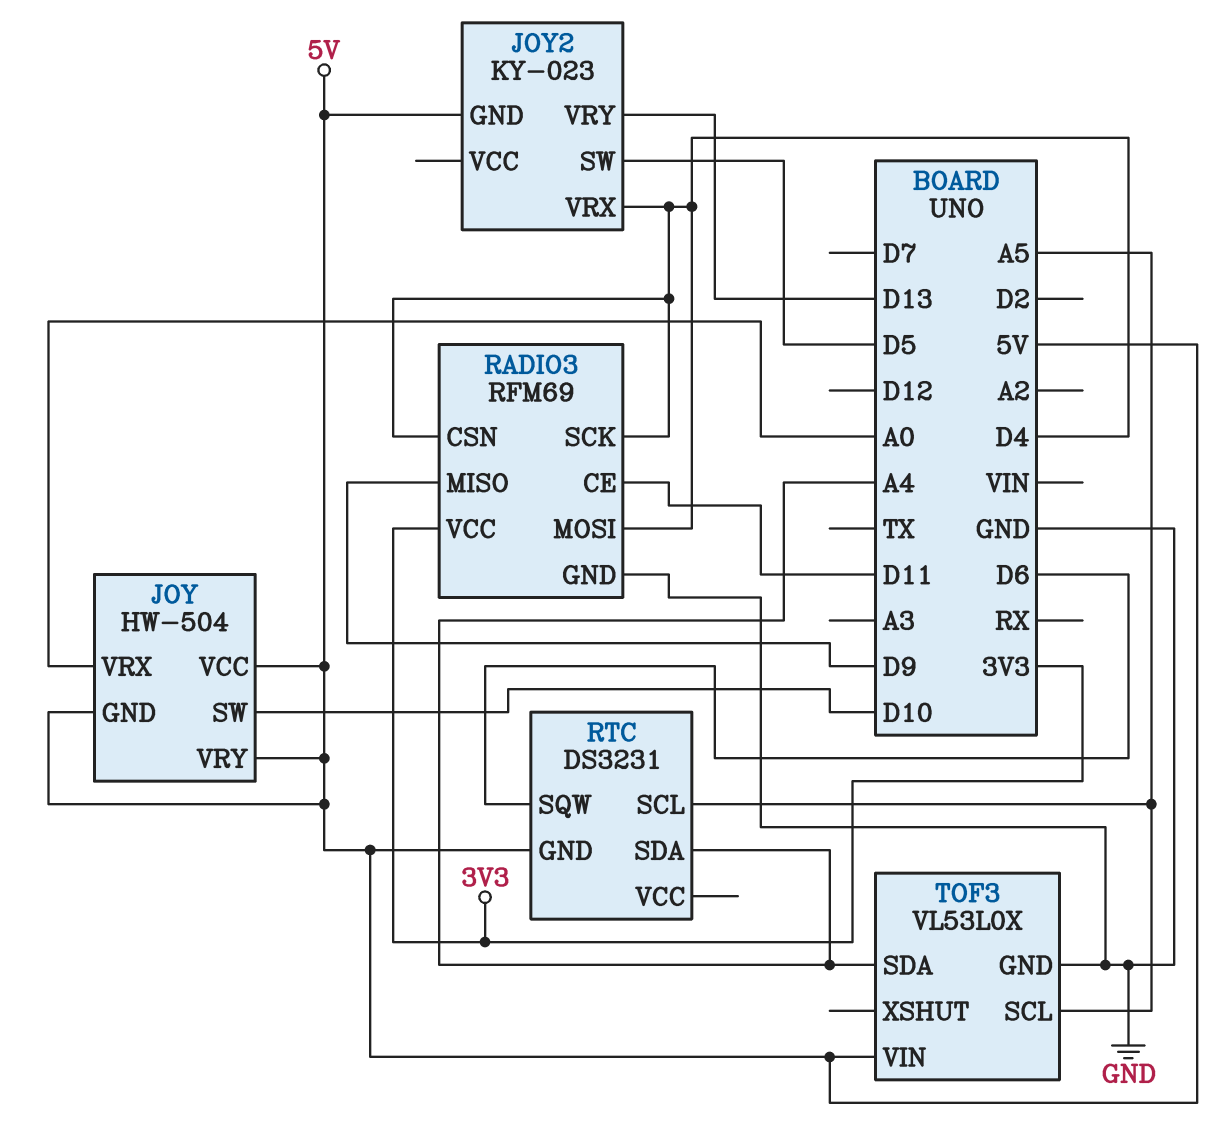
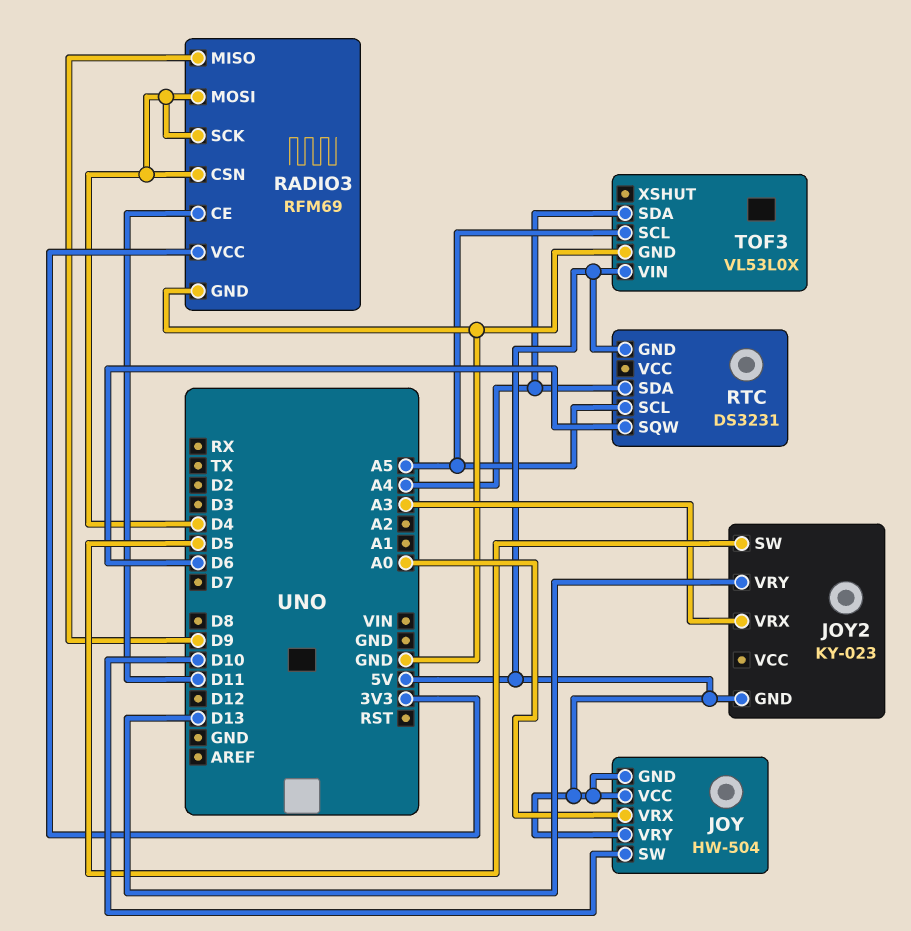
JOY2 pin VRX: D4 -> A3

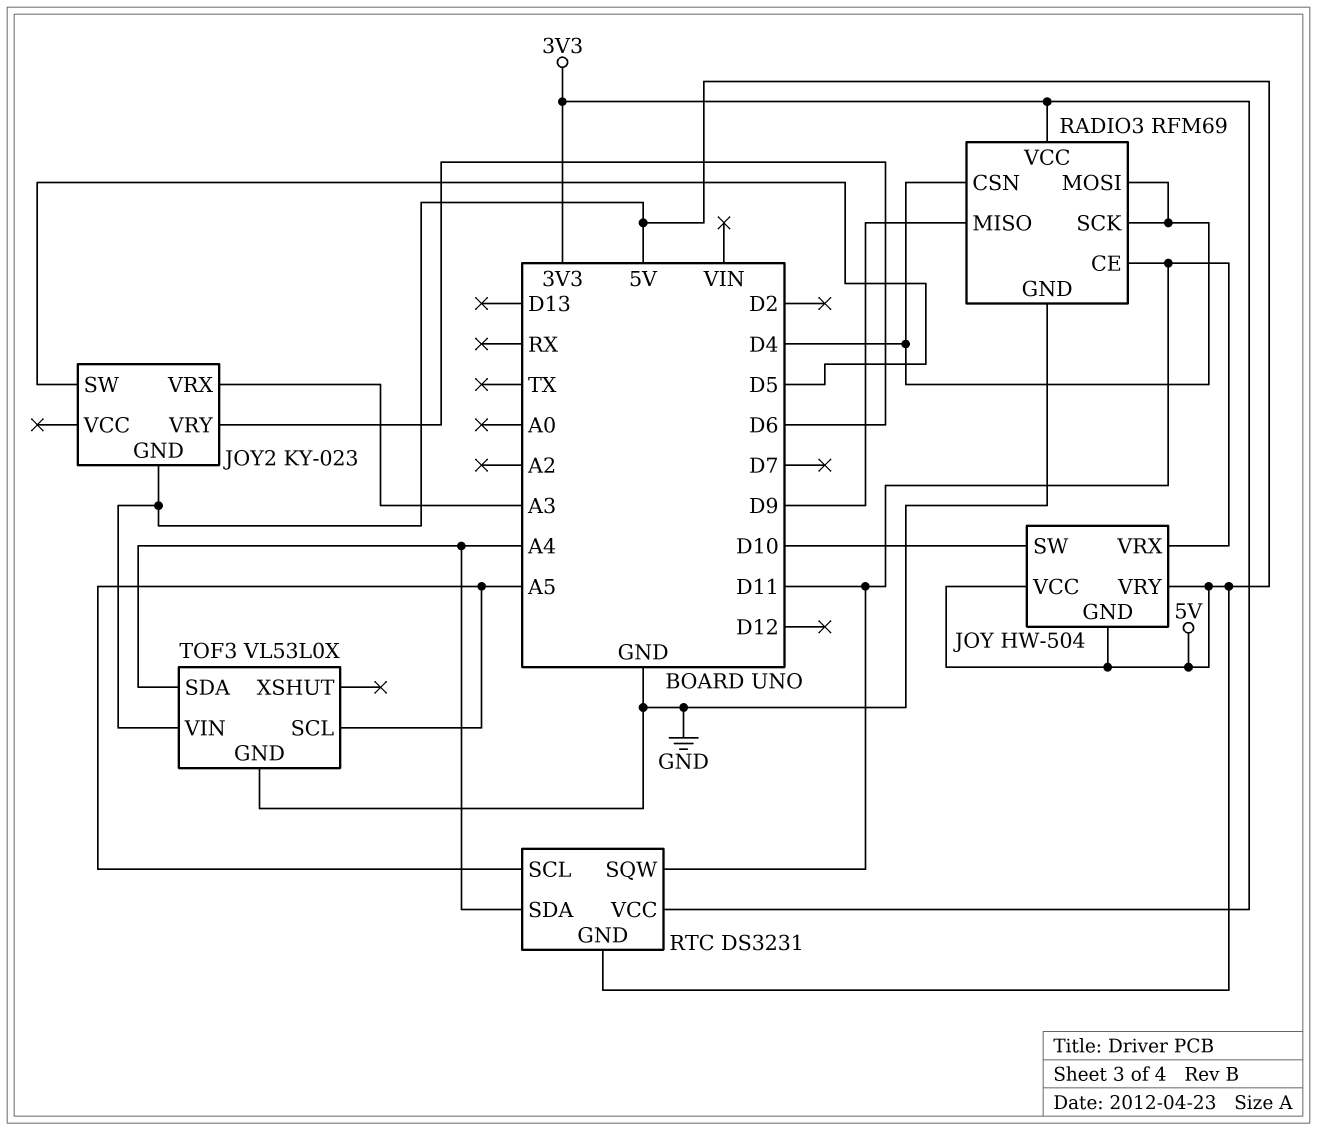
JOY pin VRX: A0 -> D11
JOY2 pin VRY: D13 -> D6
RTC pin SQW: D6 -> D11
RTC pin VCC: none -> 3V3

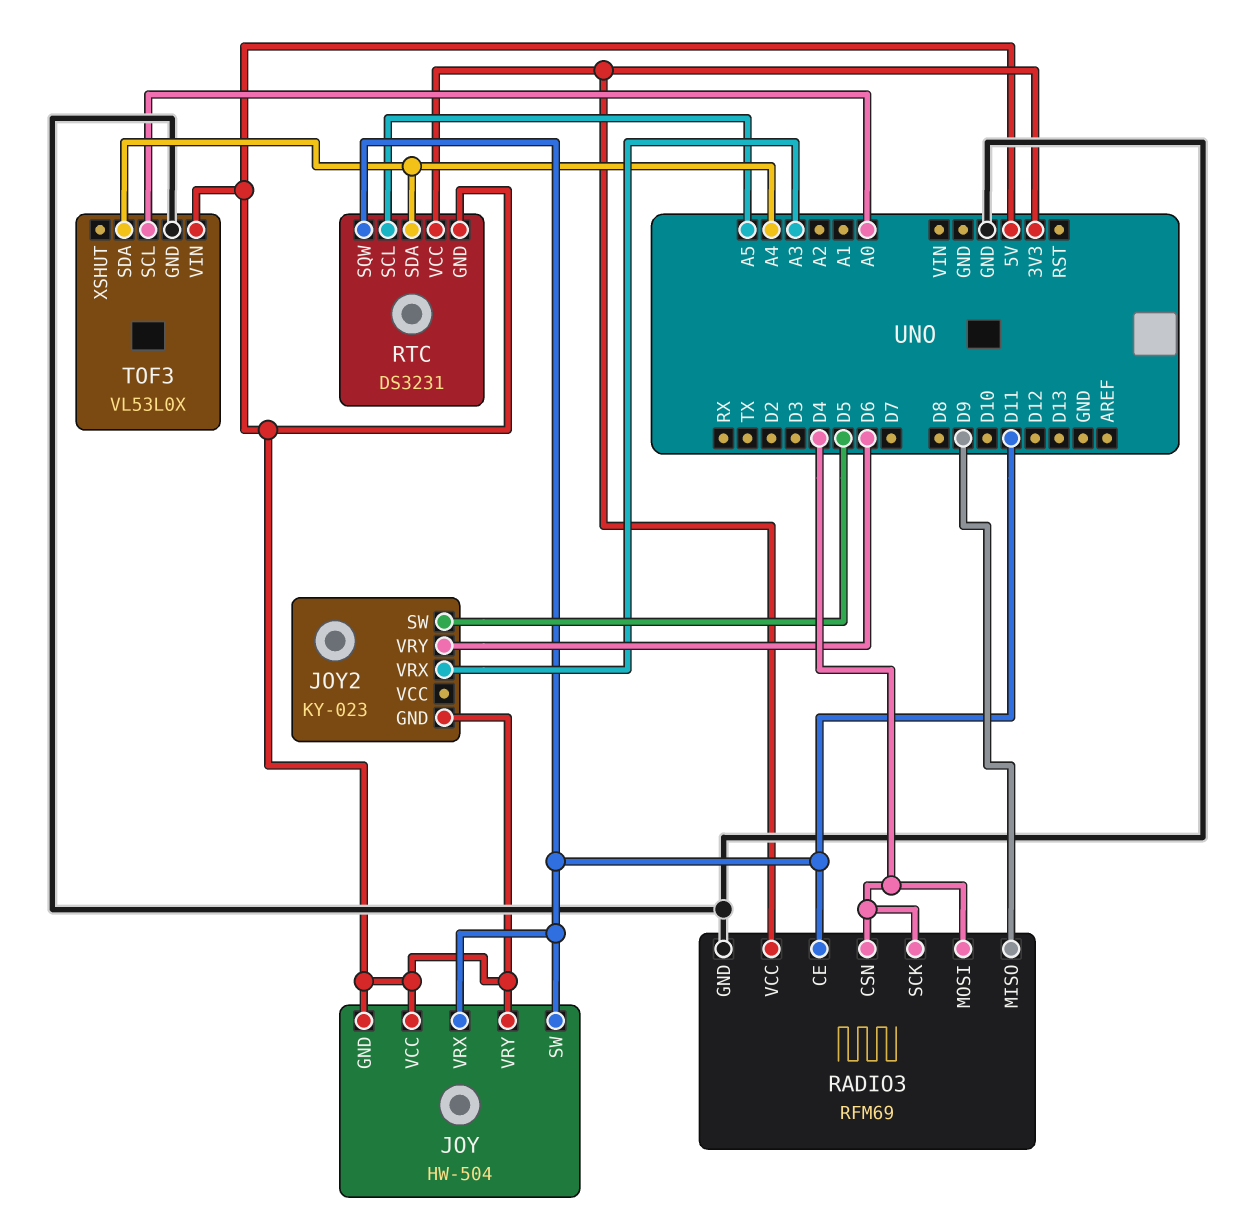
JOY pin SW: D10 -> D11
TOF3 pin SCL: A5 -> A0

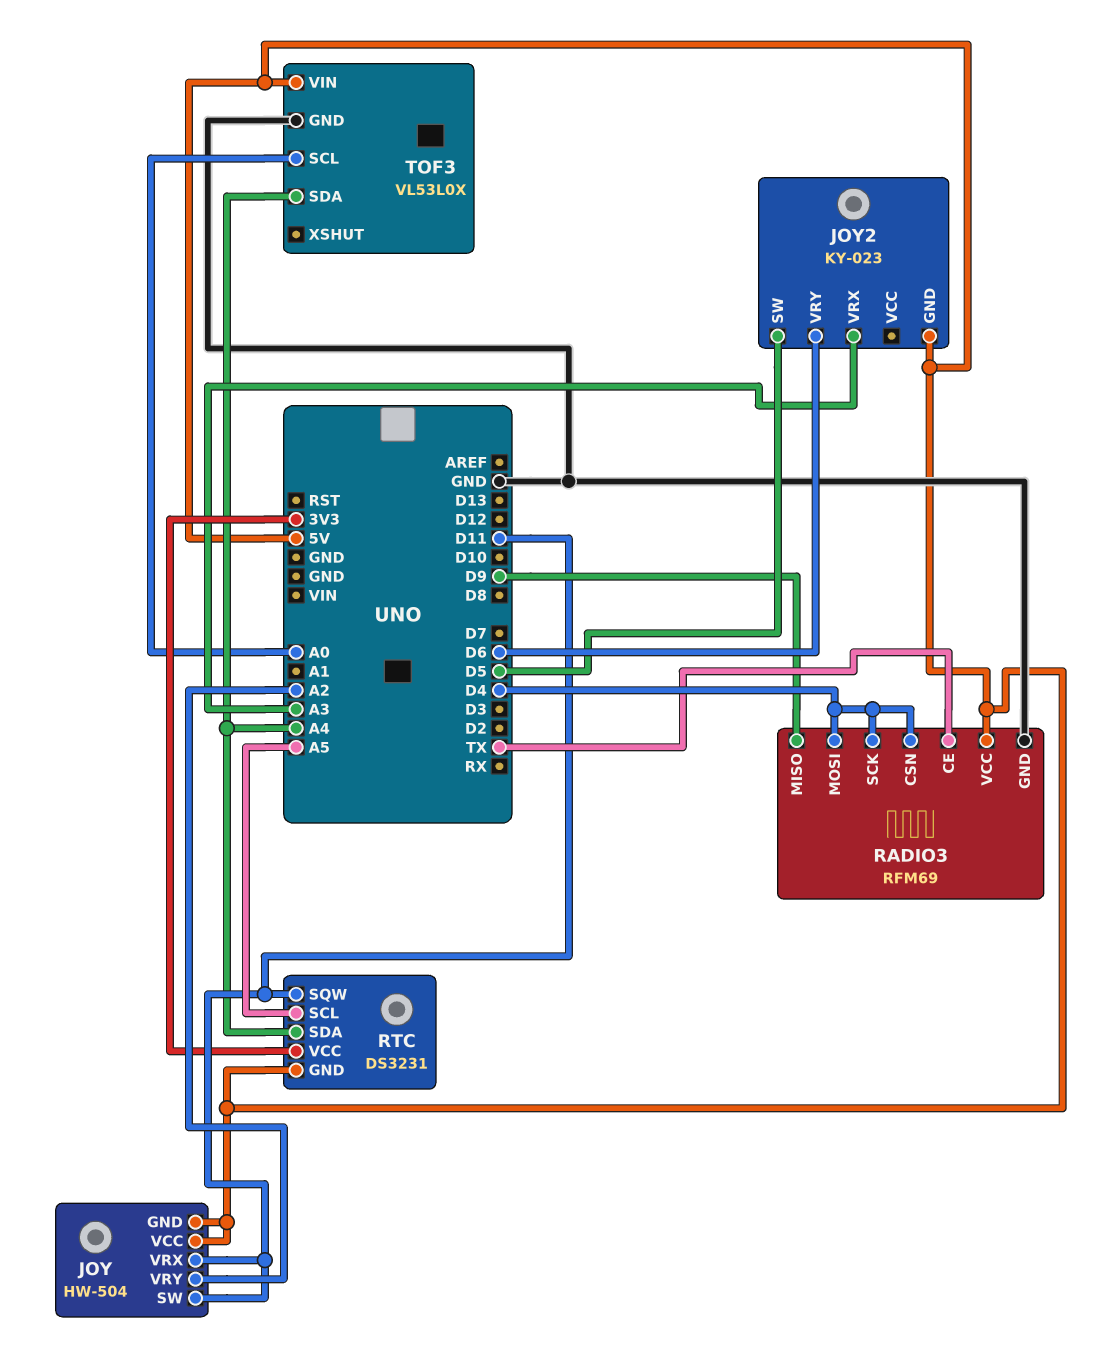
JOY pin VRY: 5V -> A2
RADIO3 pin CE: D11 -> TX
RADIO3 pin VCC: 3V3 -> 5V

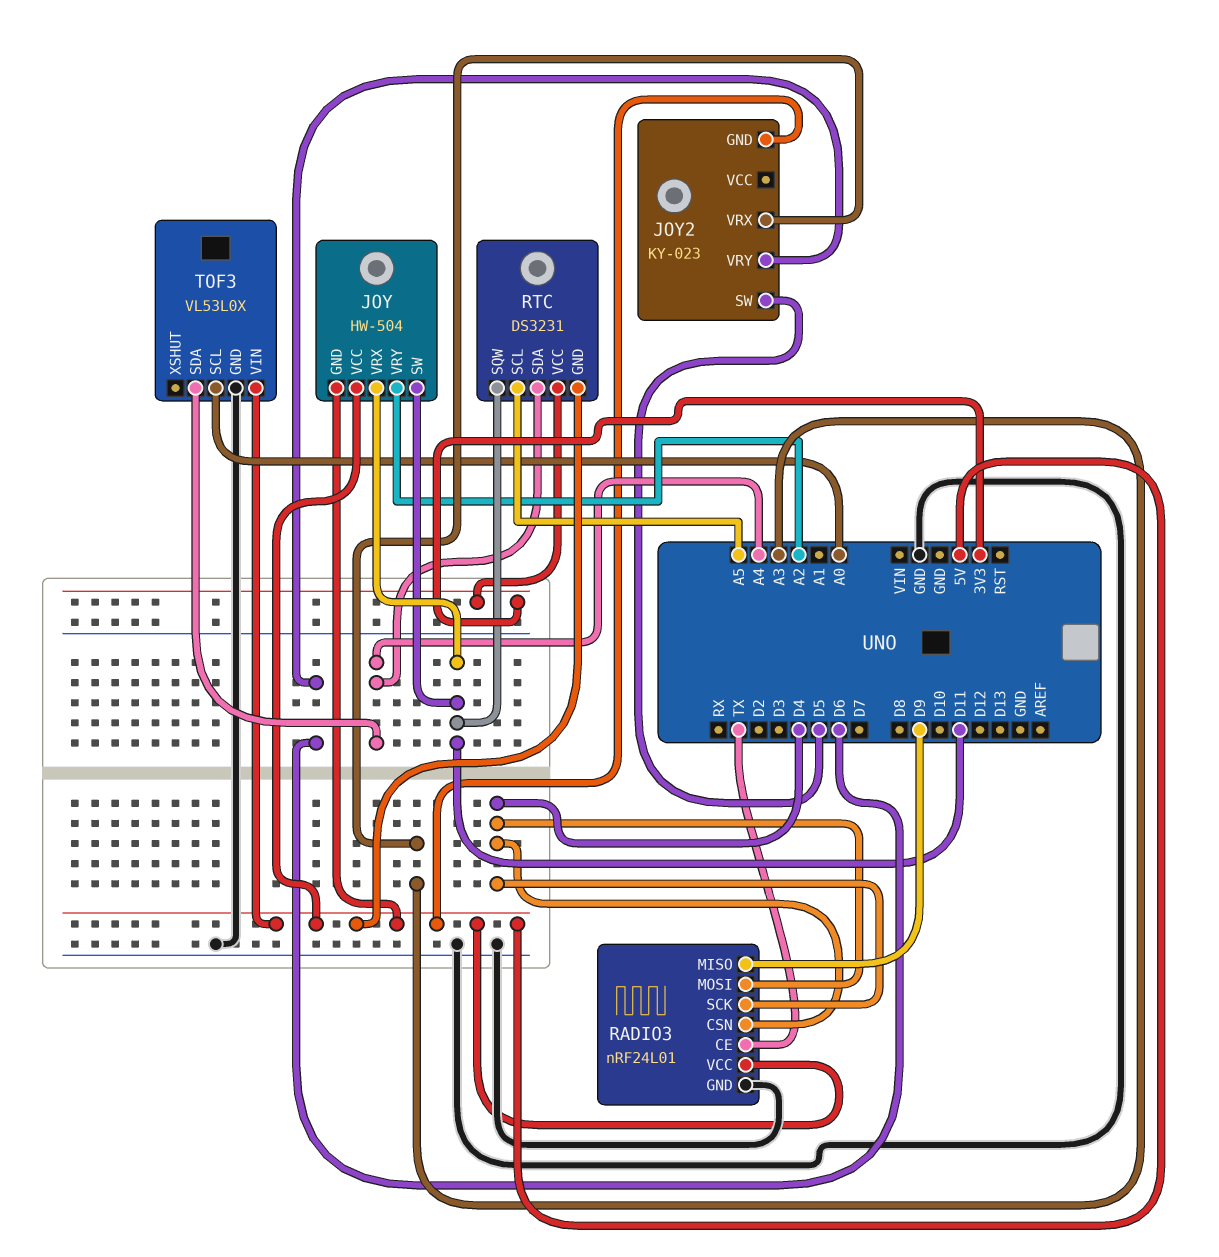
RADIO3: RFM69 -> nRF24L01

